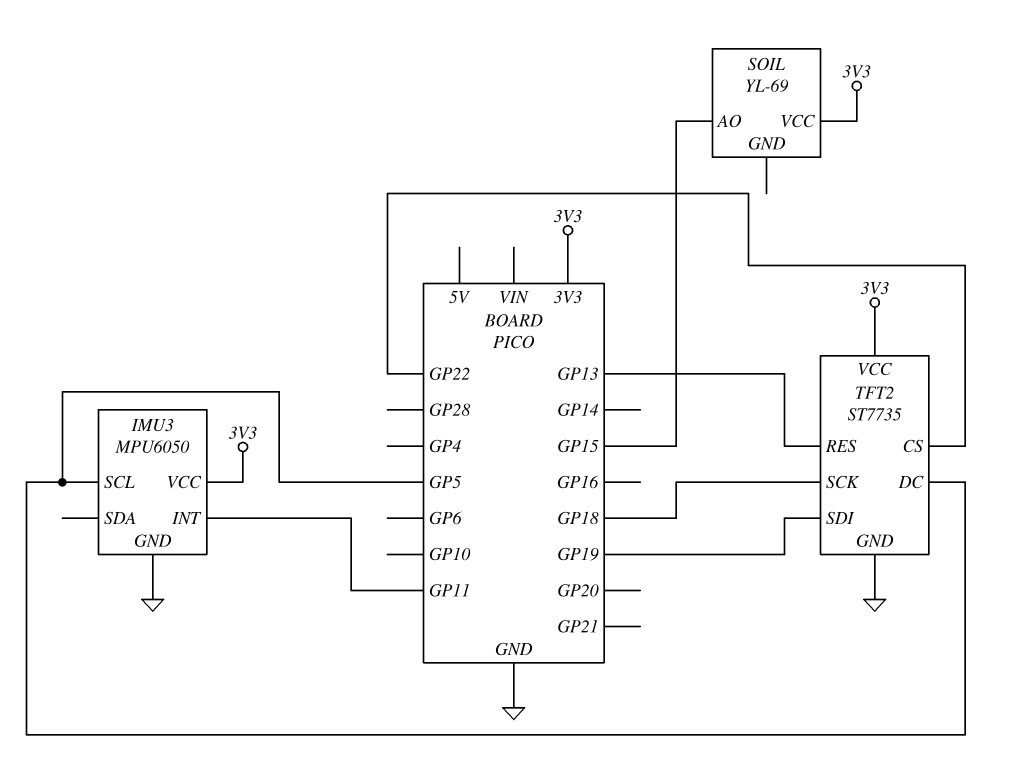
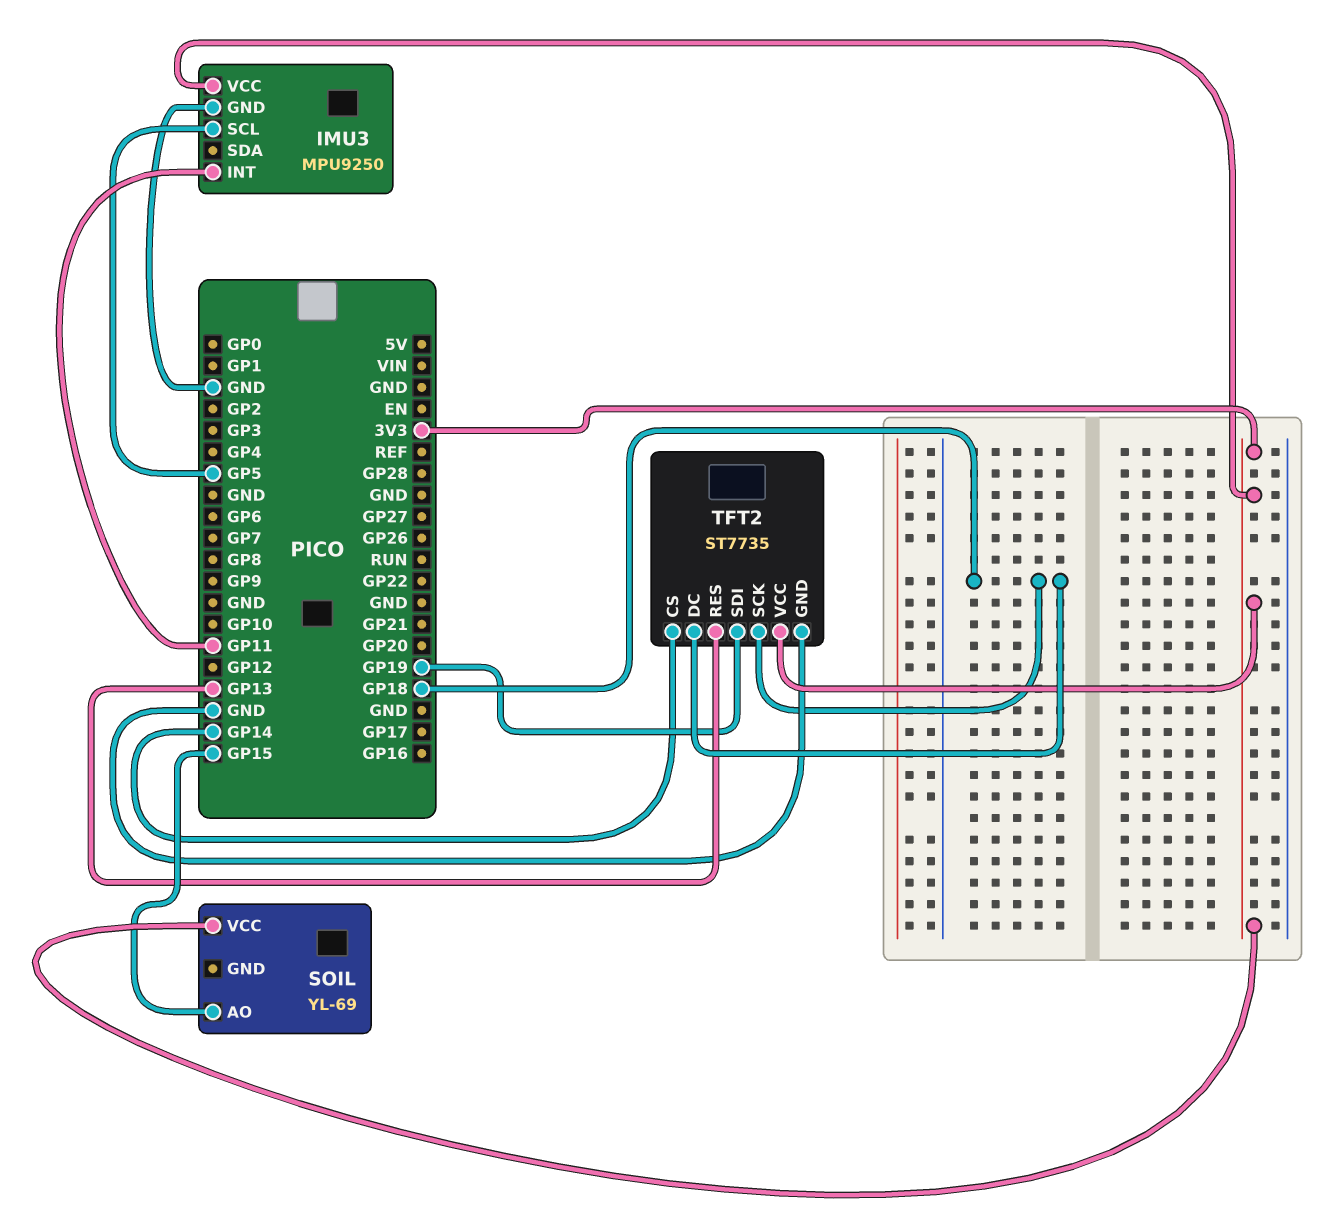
IMU3: MPU6050 -> MPU9250
TFT2 pin CS: GP22 -> GP14
TFT2 pin DC: GP5 -> GP18

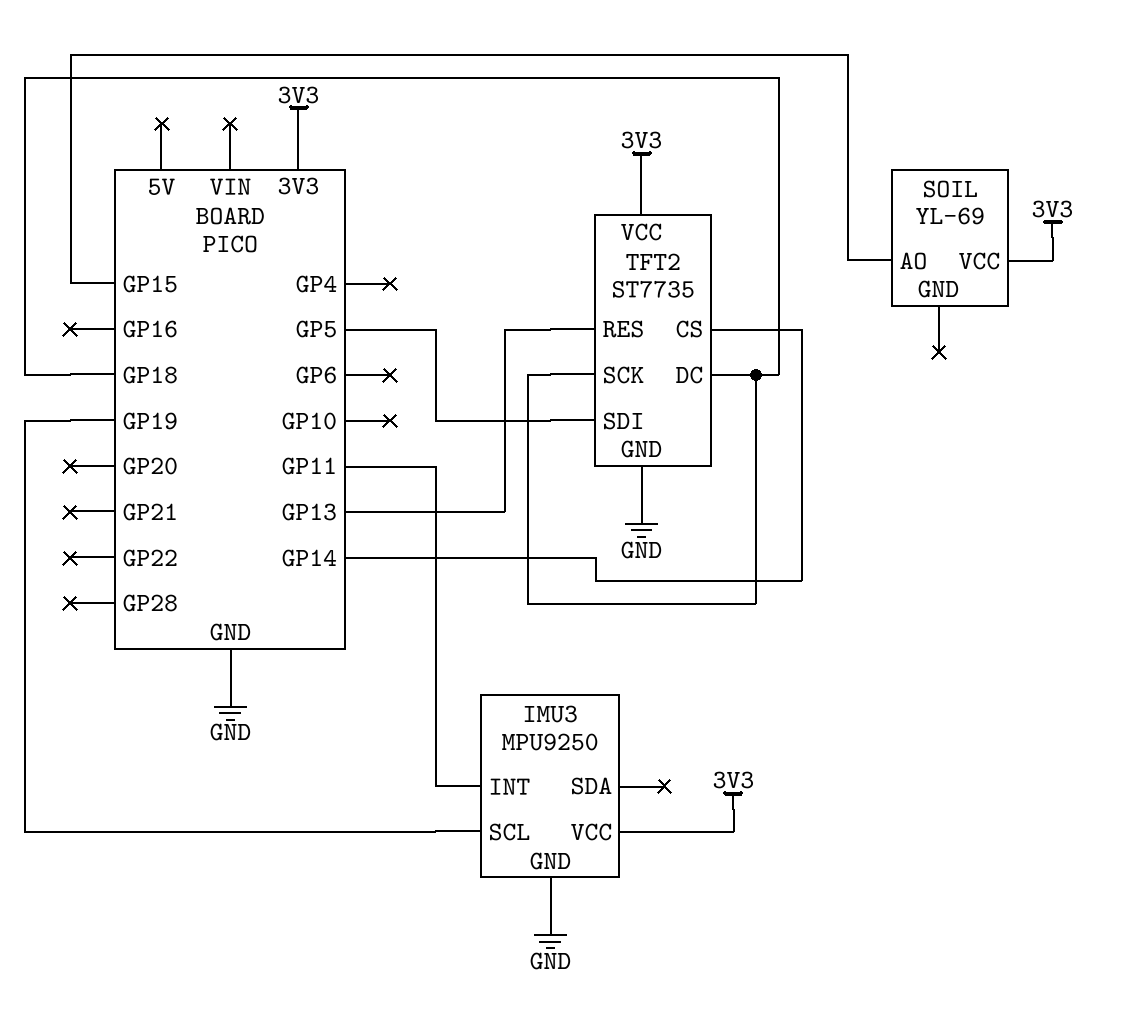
IMU3 pin SCL: GP5 -> GP19
TFT2 pin SDI: GP19 -> GP5

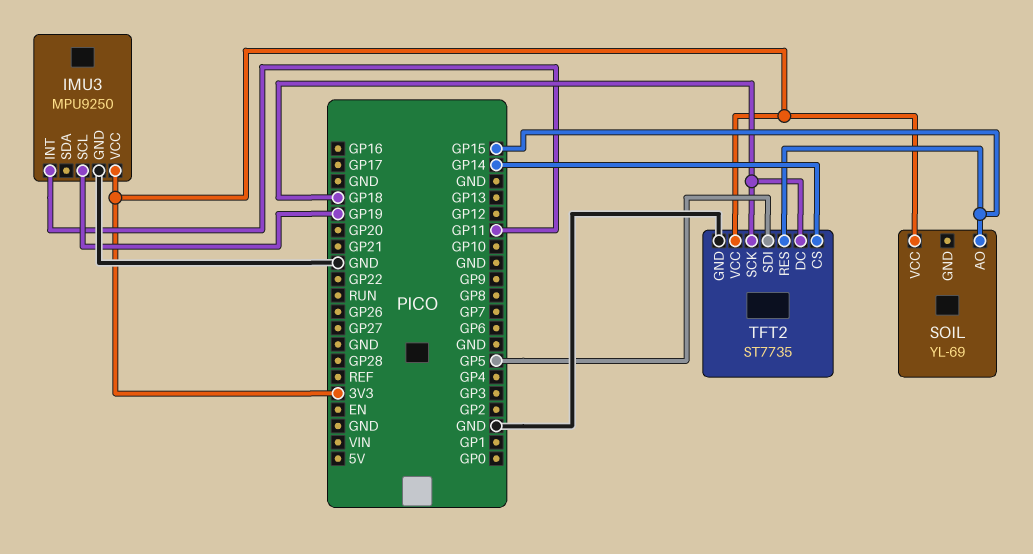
TFT2 pin RES: GP13 -> GP15

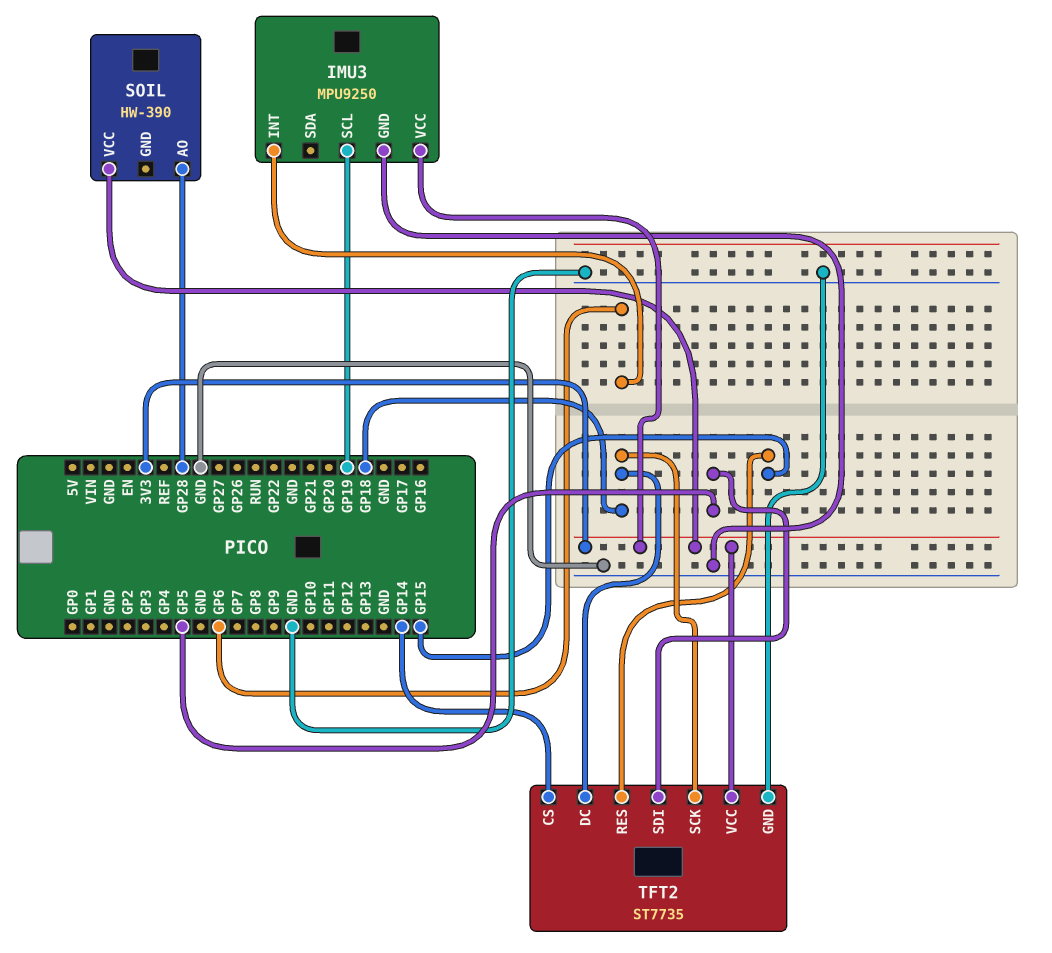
IMU3 pin INT: GP11 -> GP6
SOIL: YL-69 -> HW-390
SOIL pin AO: GP15 -> GP28

